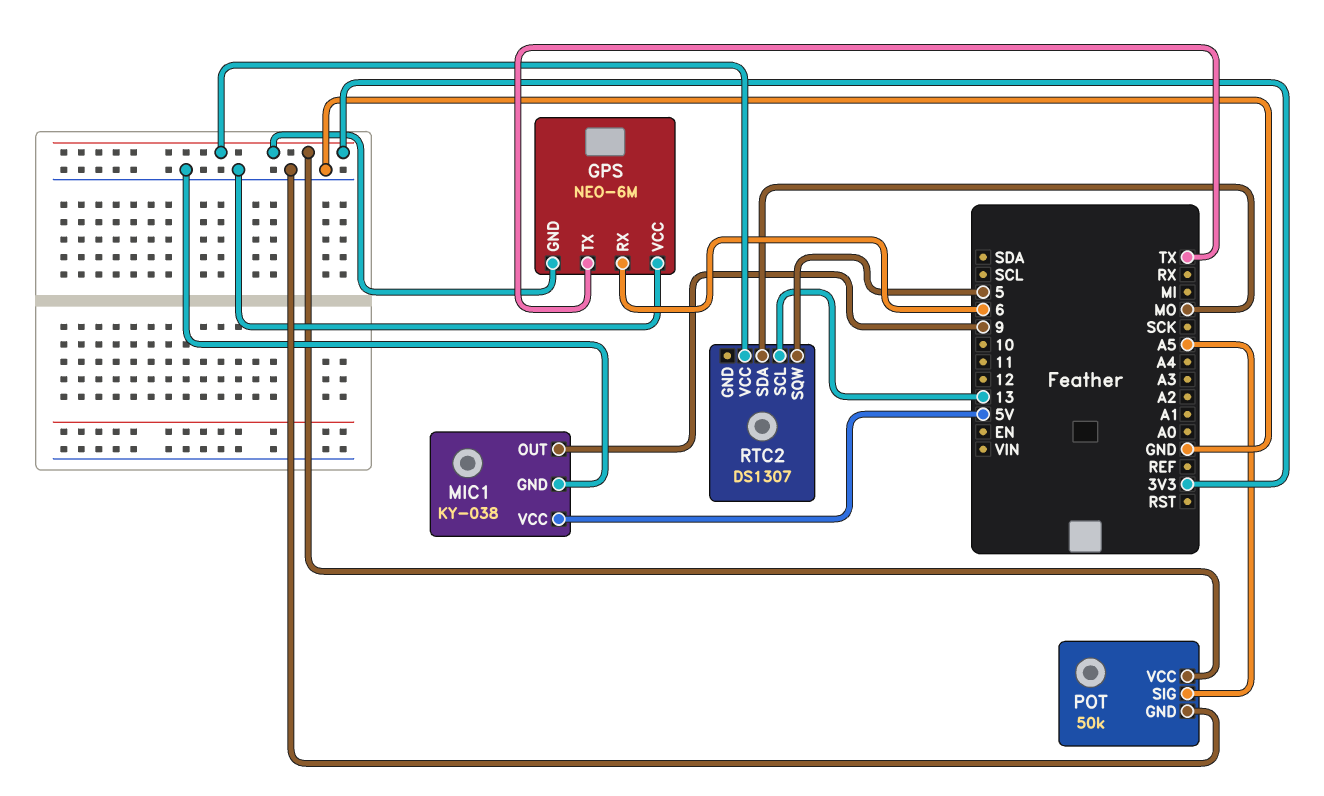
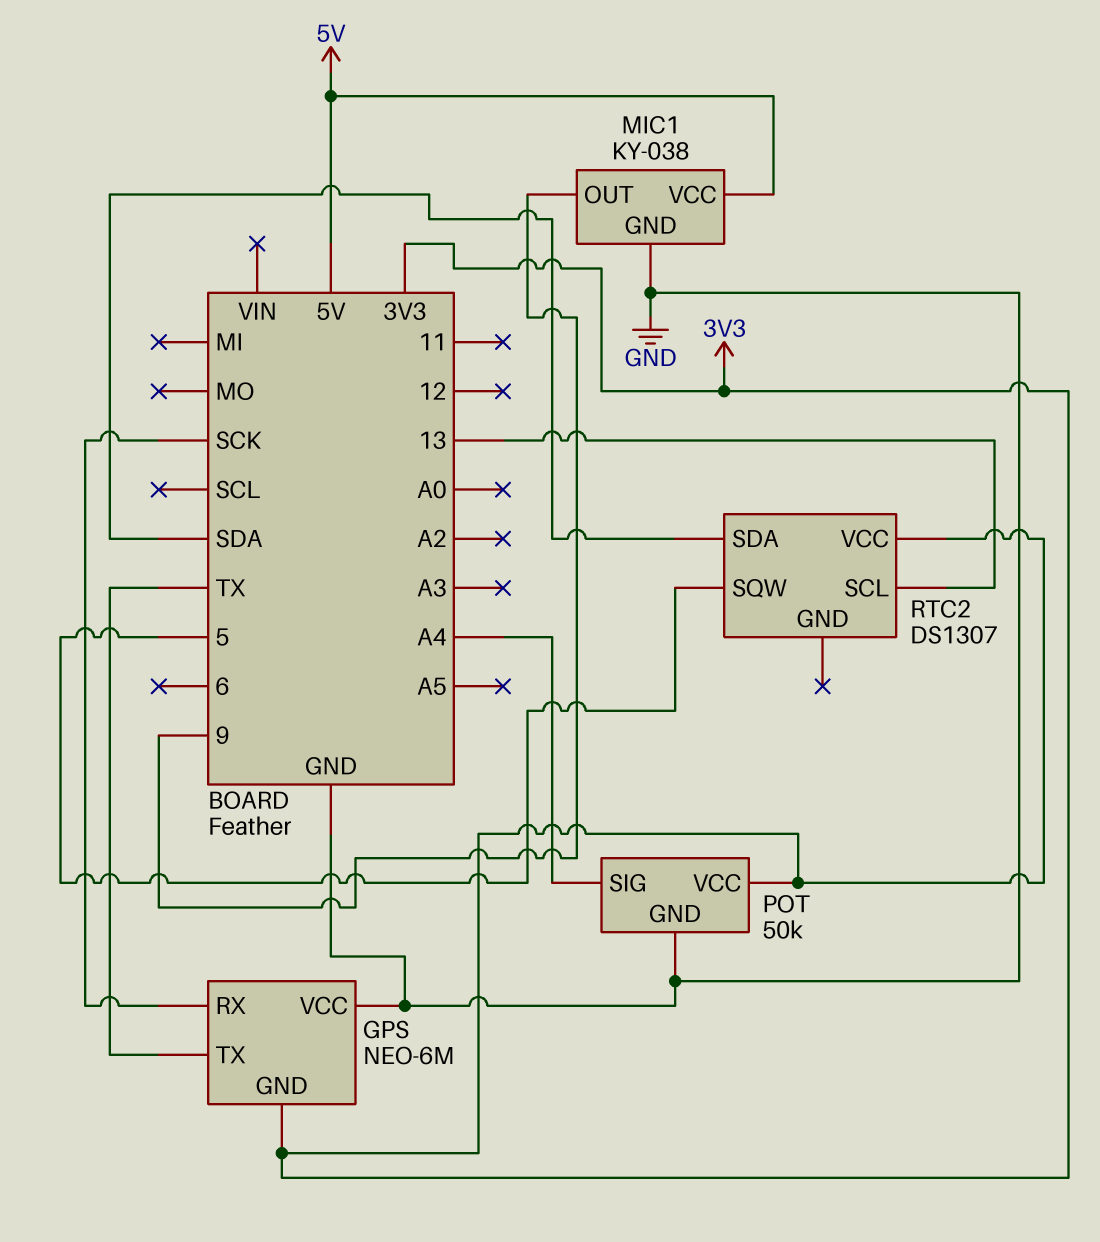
GPS pin RX: 6 -> SCK
POT pin SIG: A5 -> A4
RTC2 pin SDA: MO -> SDA

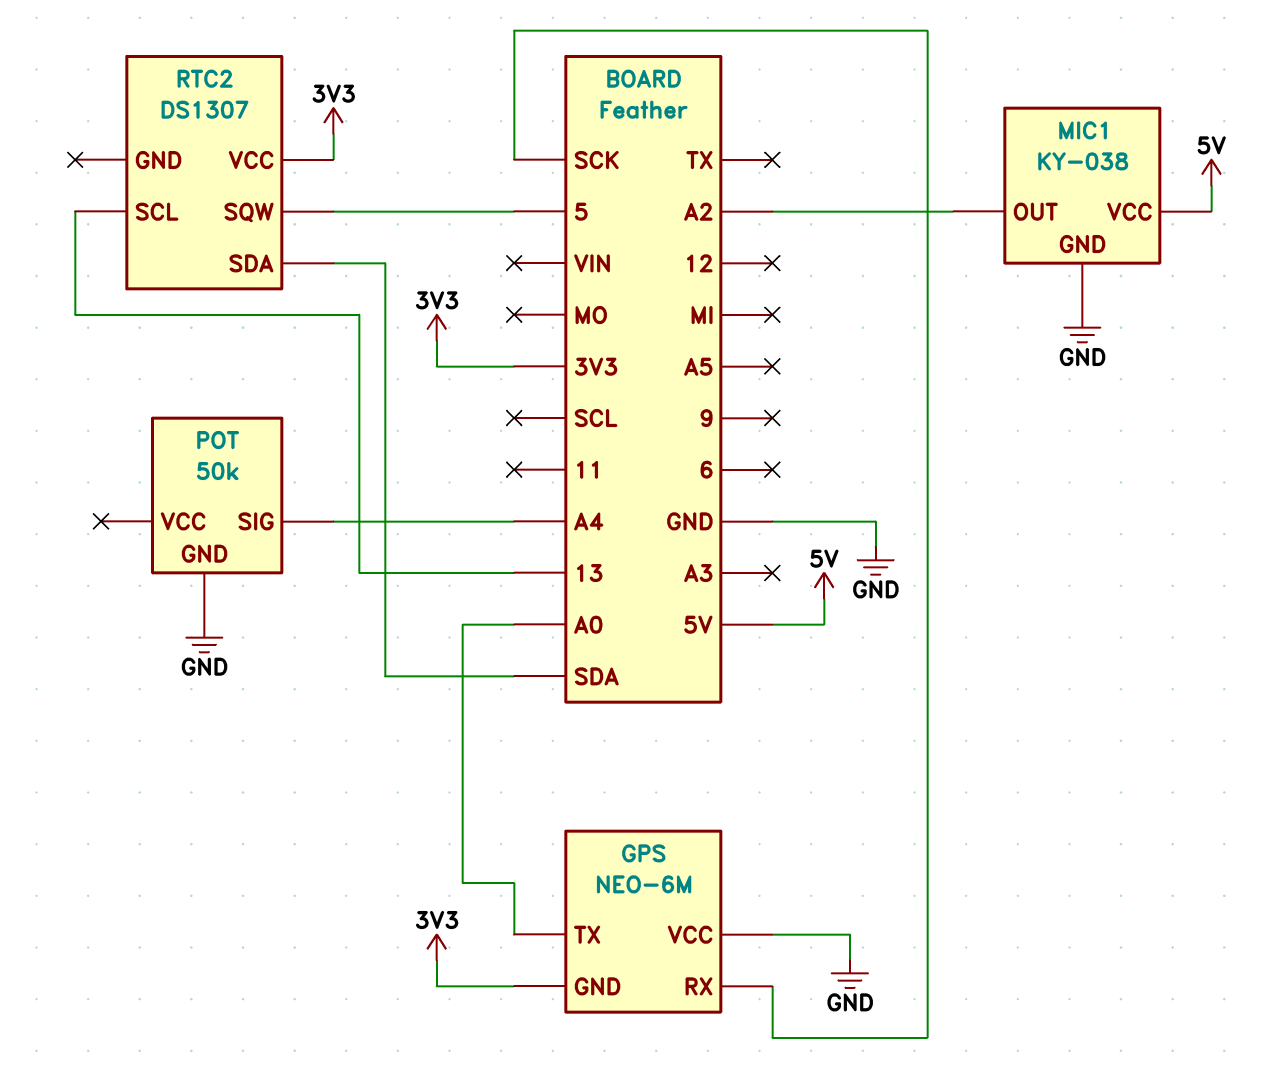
GPS pin TX: TX -> A0
MIC1 pin OUT: 9 -> A2
POT pin VCC: 3V3 -> none

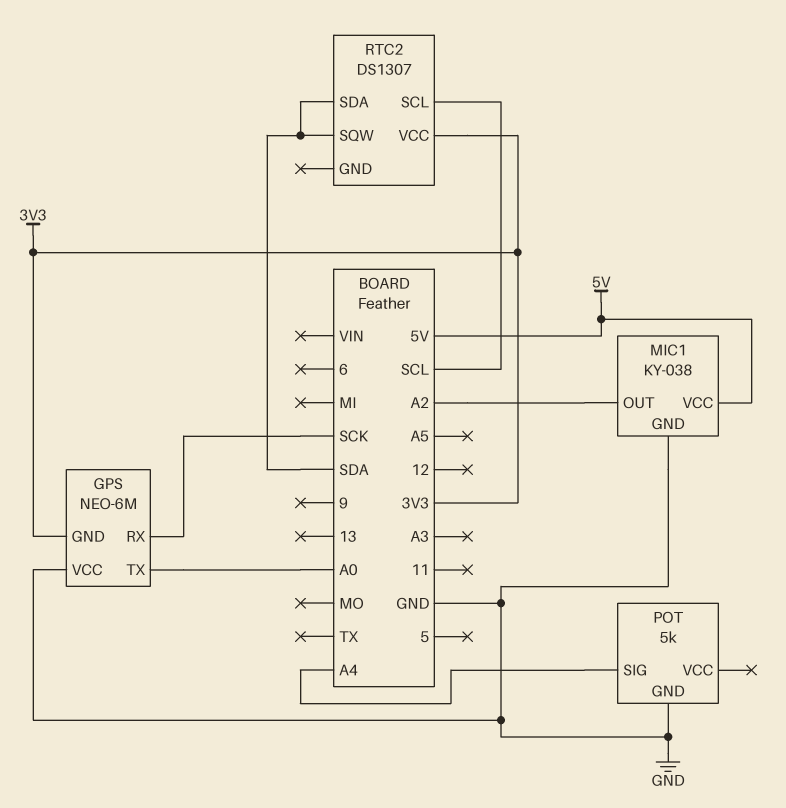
POT: 50k -> 5k
RTC2 pin SCL: 13 -> SCL
RTC2 pin SQW: 5 -> SDA

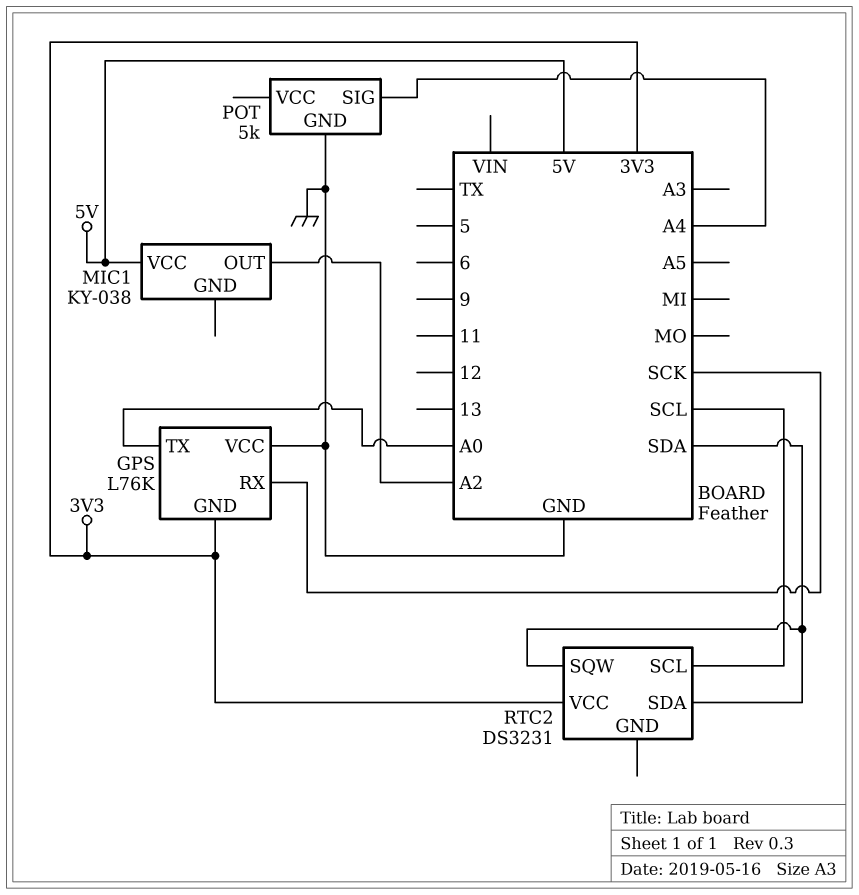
GPS: NEO-6M -> L76K
MIC1 pin GND: GND -> none
RTC2: DS1307 -> DS3231

